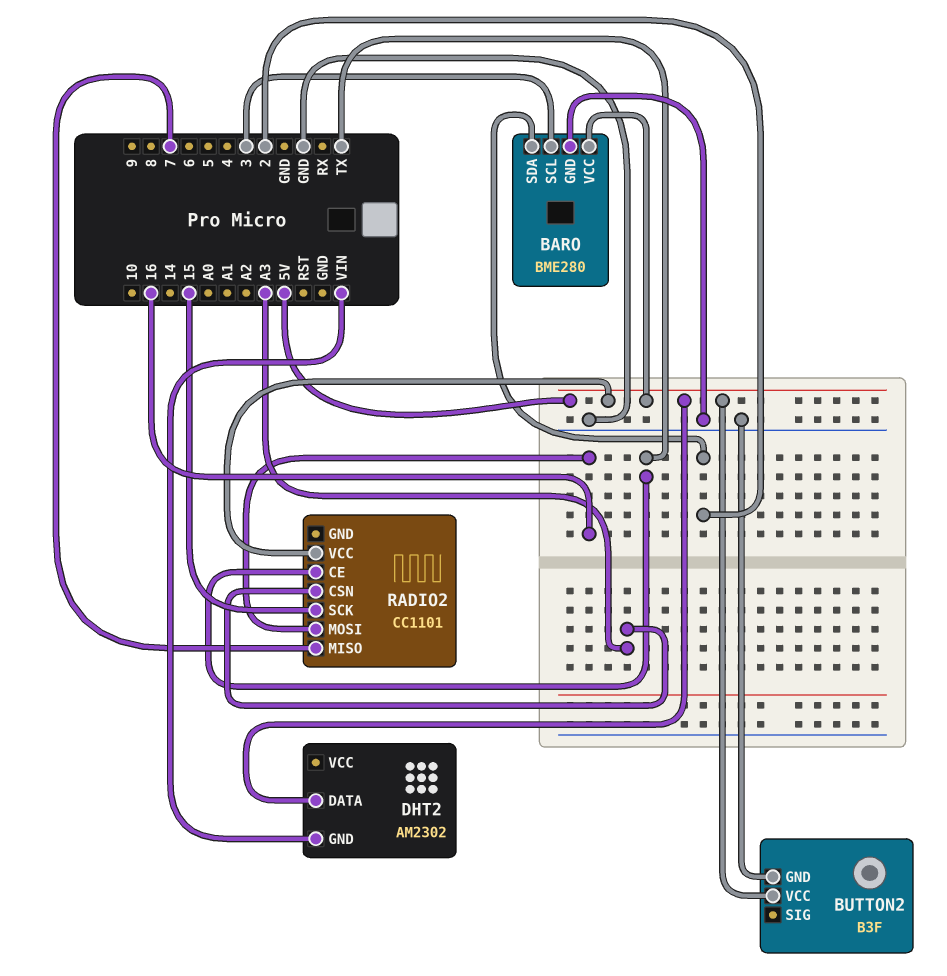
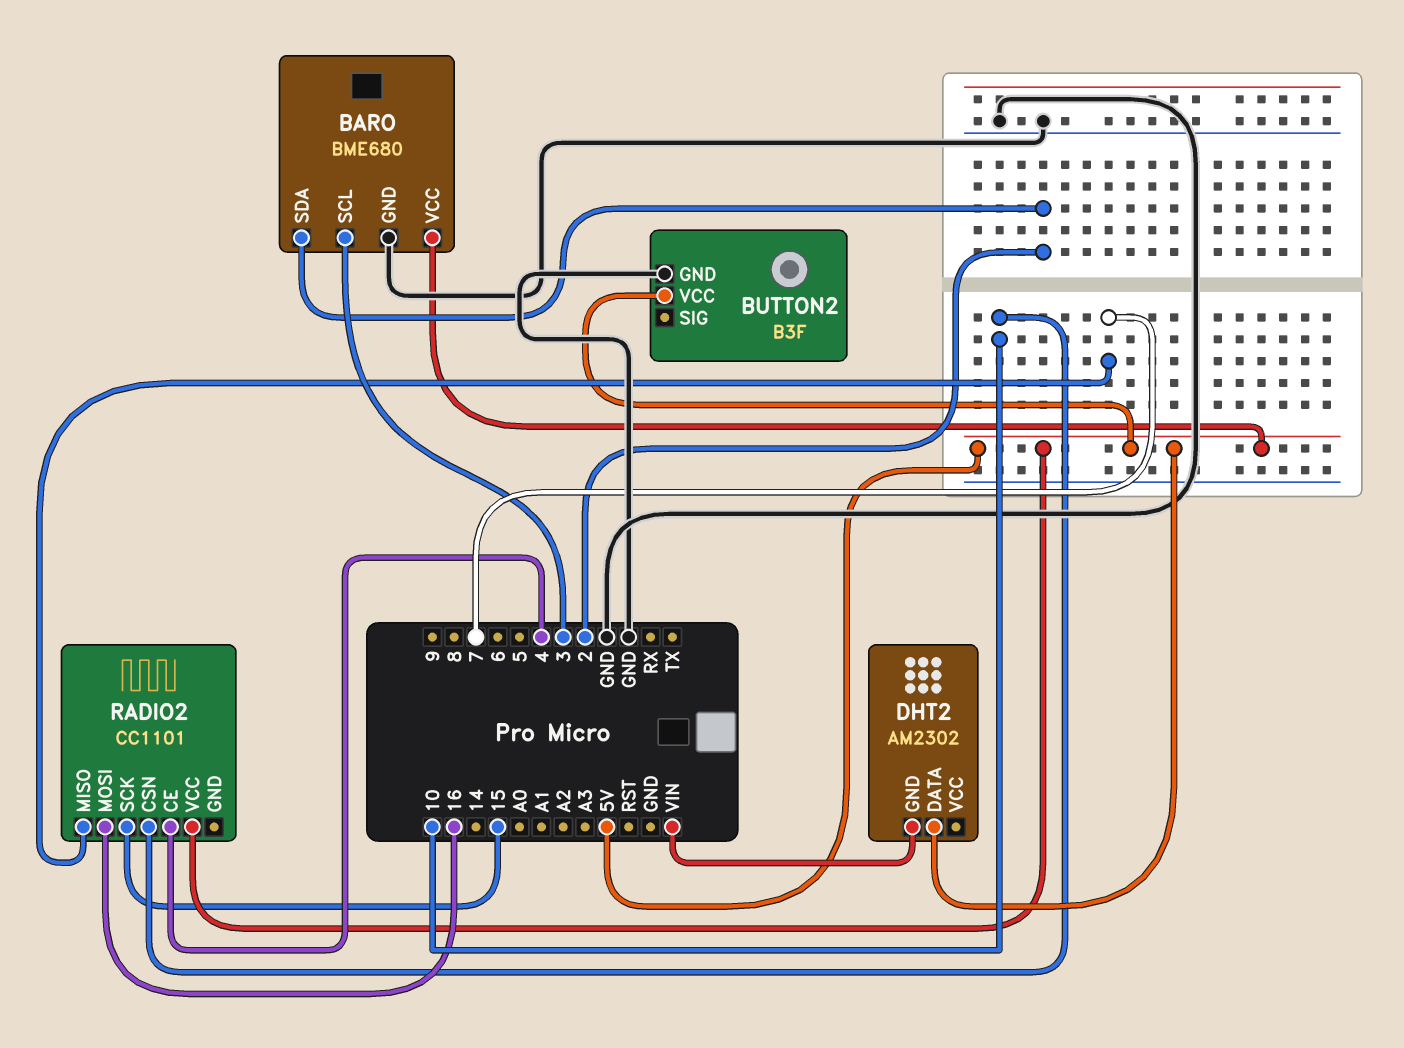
BARO: BME280 -> BME680
RADIO2 pin CE: TX -> 4
RADIO2 pin CSN: A3 -> 10

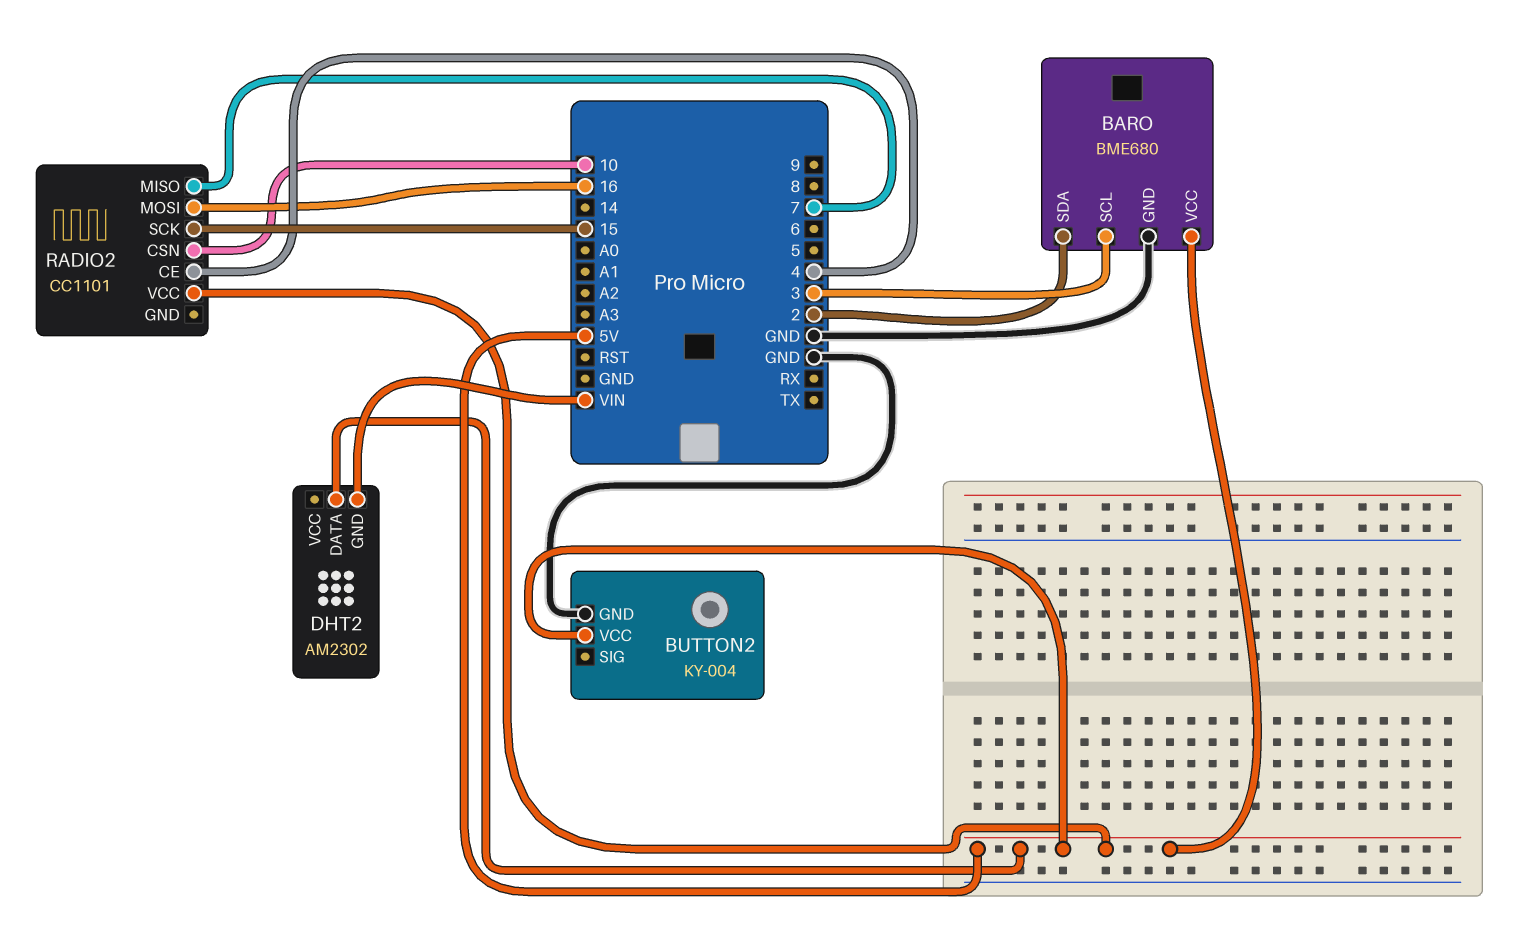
BUTTON2: B3F -> KY-004

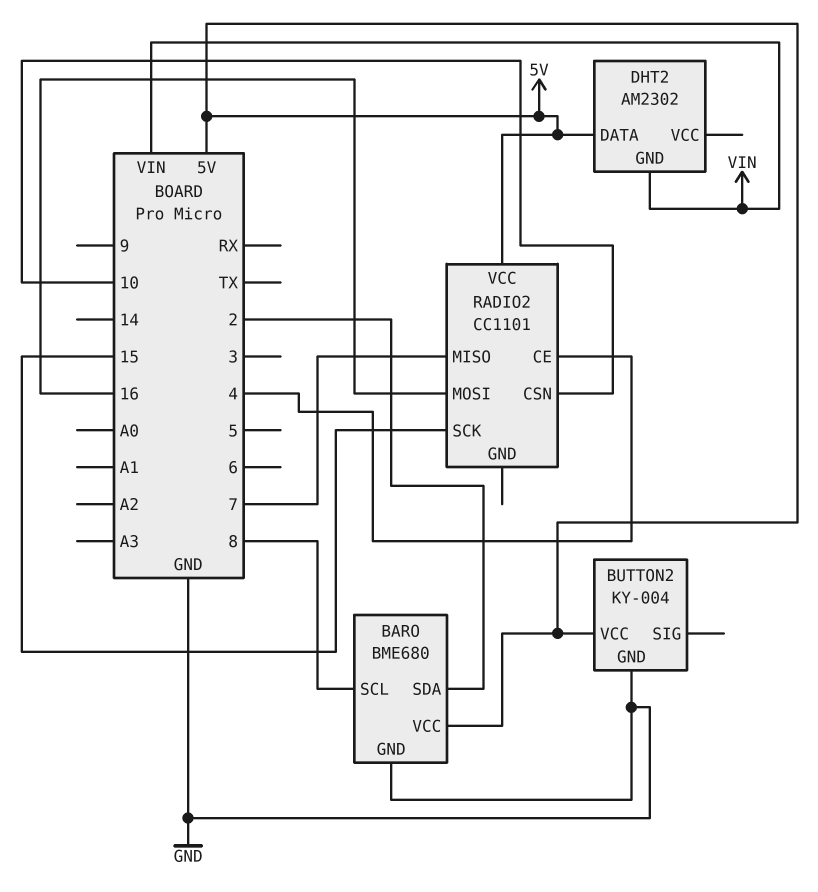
BARO pin SCL: 3 -> 8

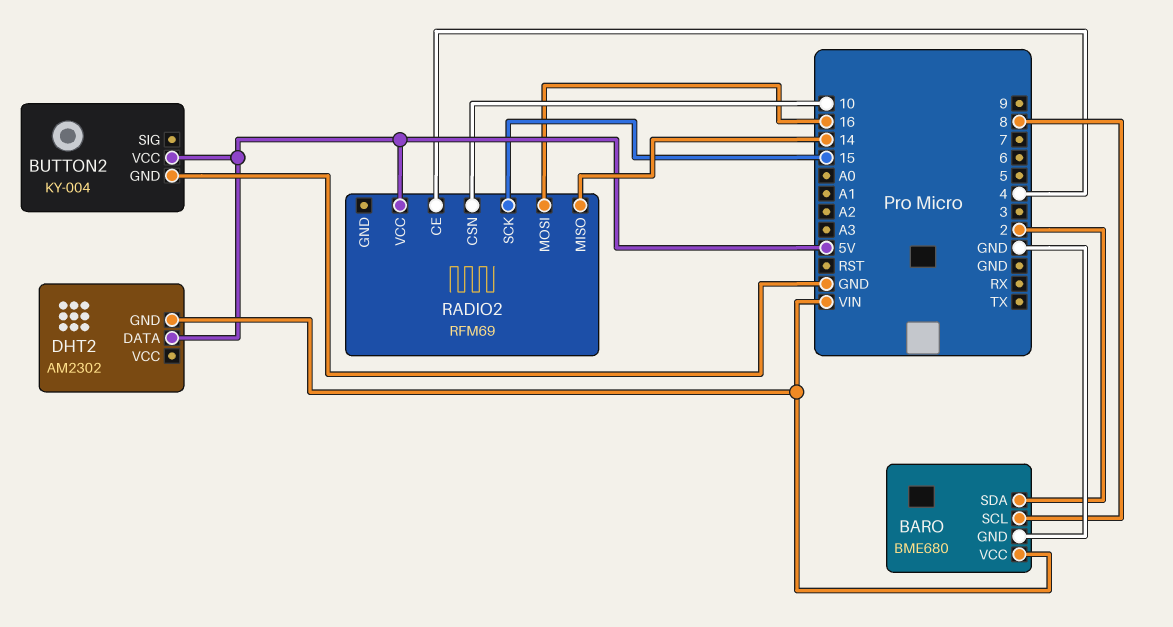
BARO pin VCC: 5V -> VIN
RADIO2: CC1101 -> RFM69
RADIO2 pin MISO: 7 -> 14

